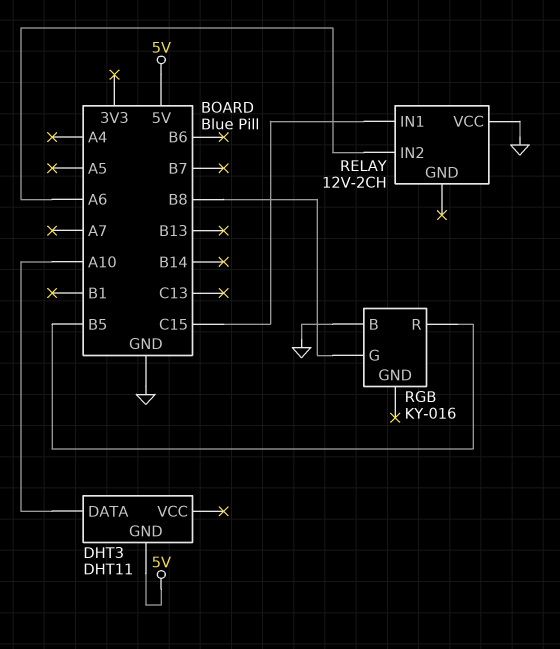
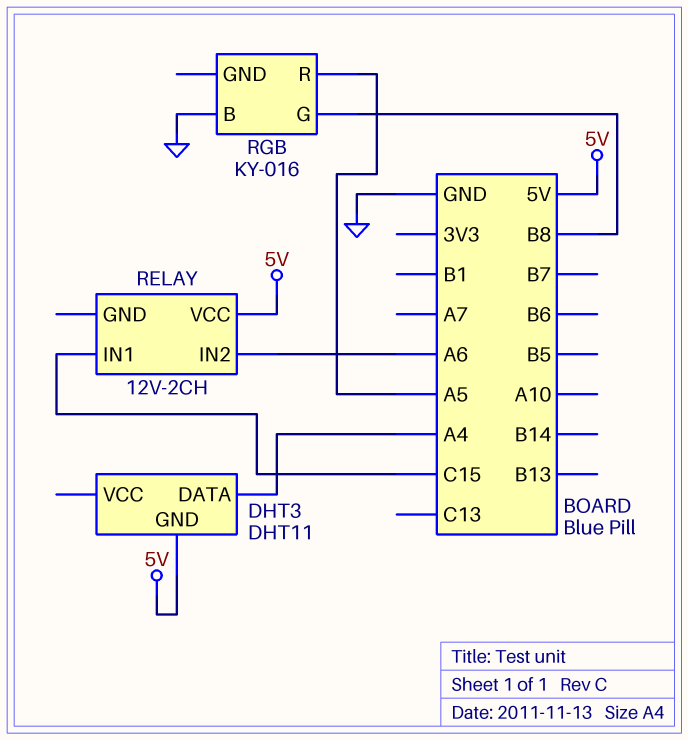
DHT3 pin DATA: A10 -> A4
RELAY pin VCC: GND -> 5V
RGB pin R: B5 -> A5

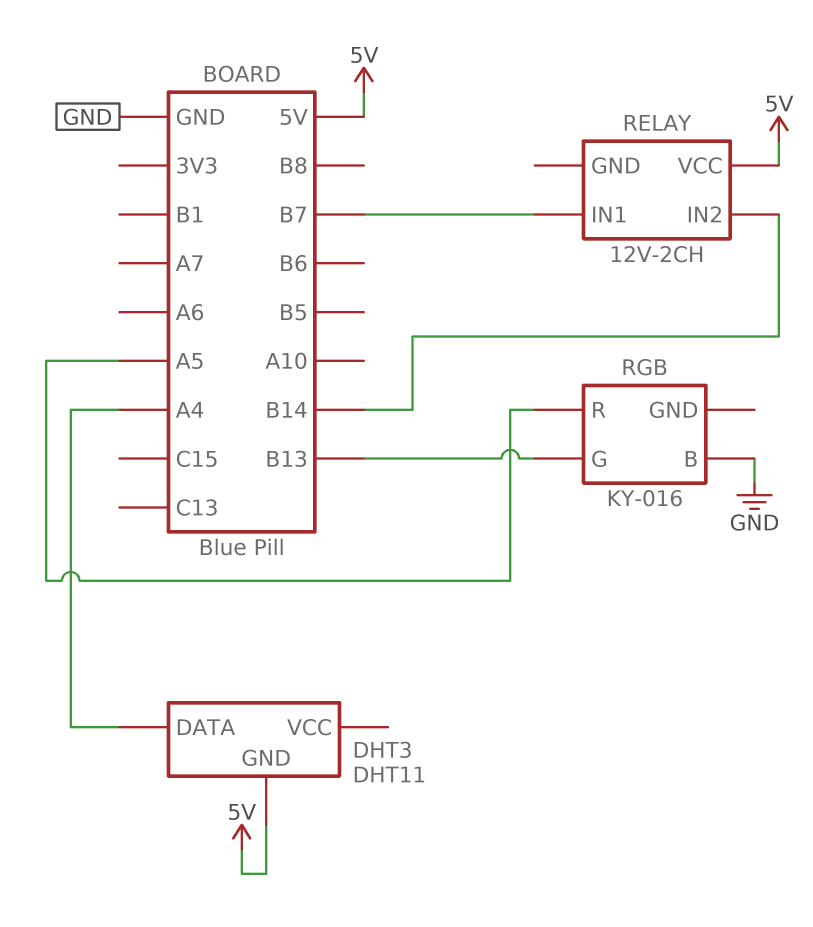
RELAY pin IN1: C15 -> B7
RELAY pin IN2: A6 -> B14
RGB pin G: B8 -> B13

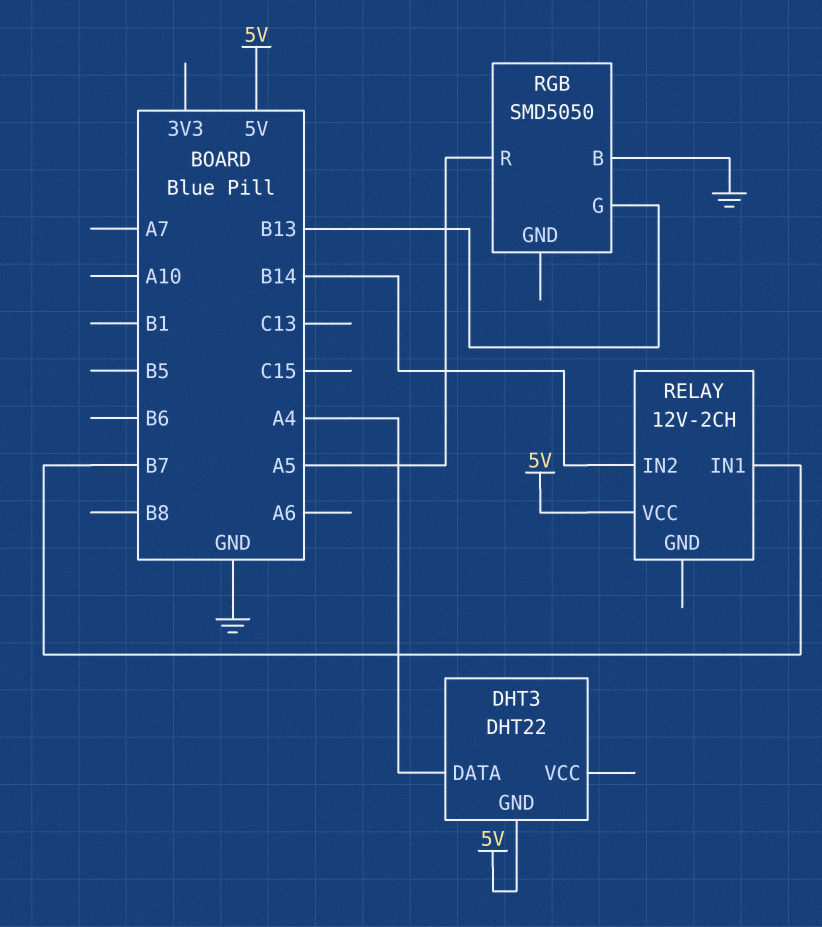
DHT3: DHT11 -> DHT22
RGB: KY-016 -> SMD5050

